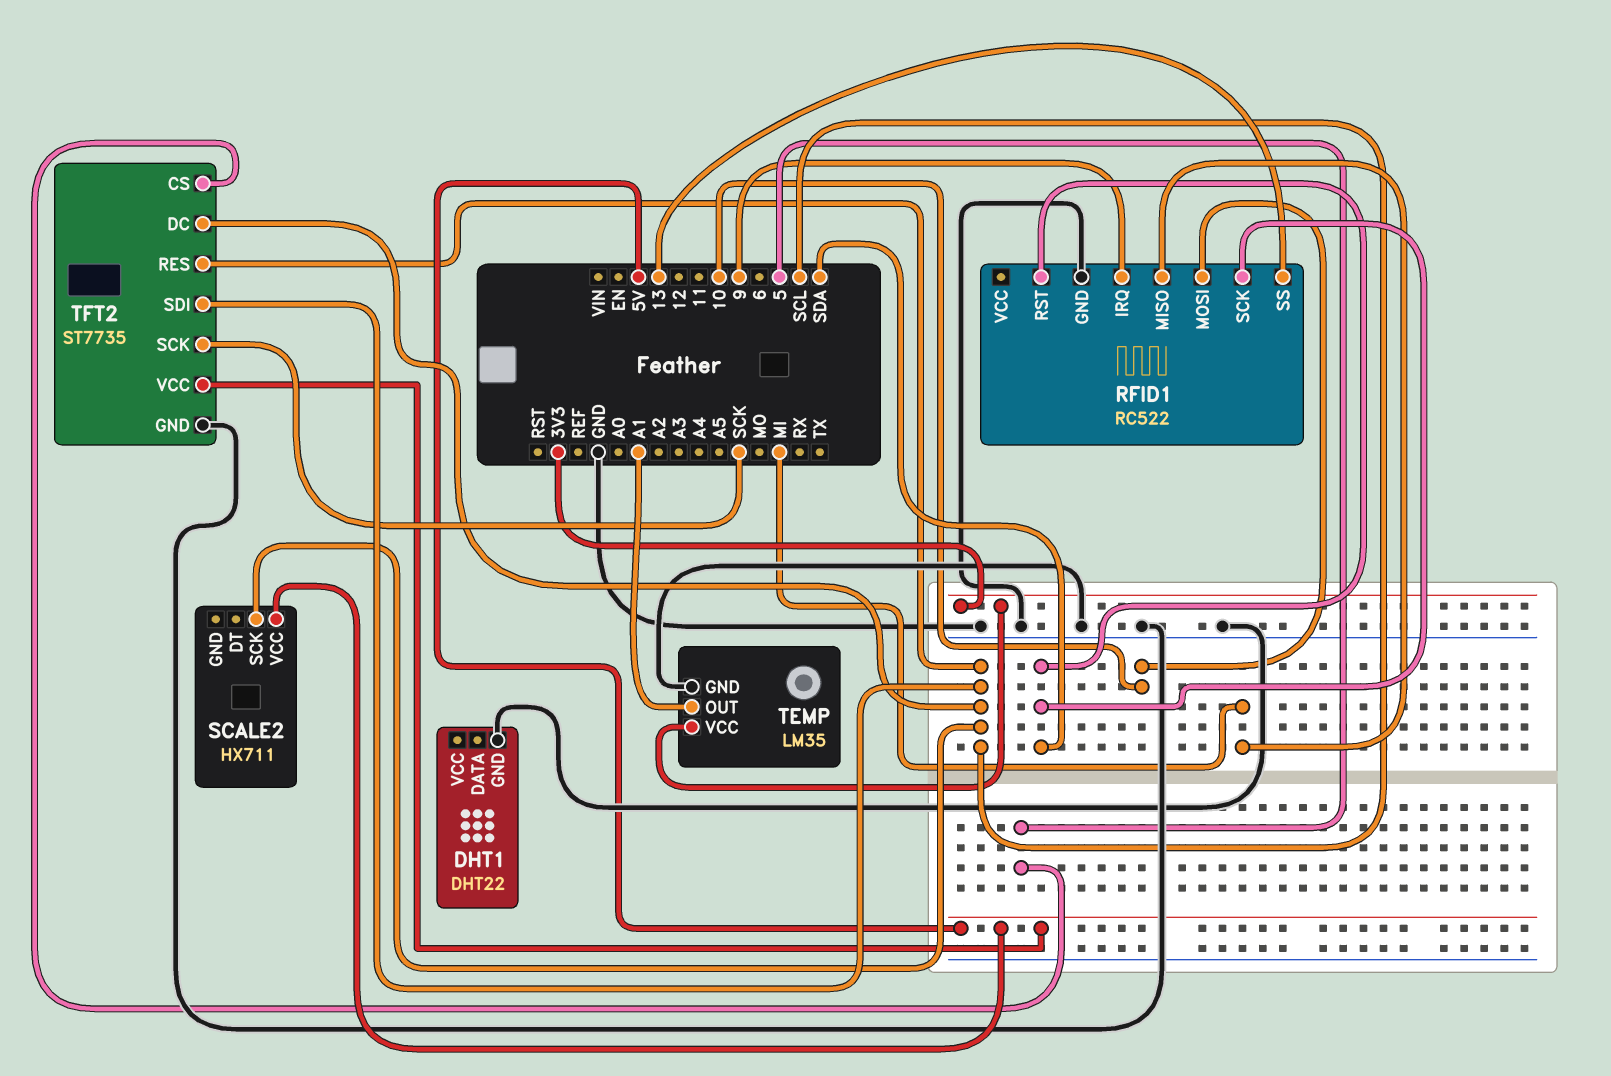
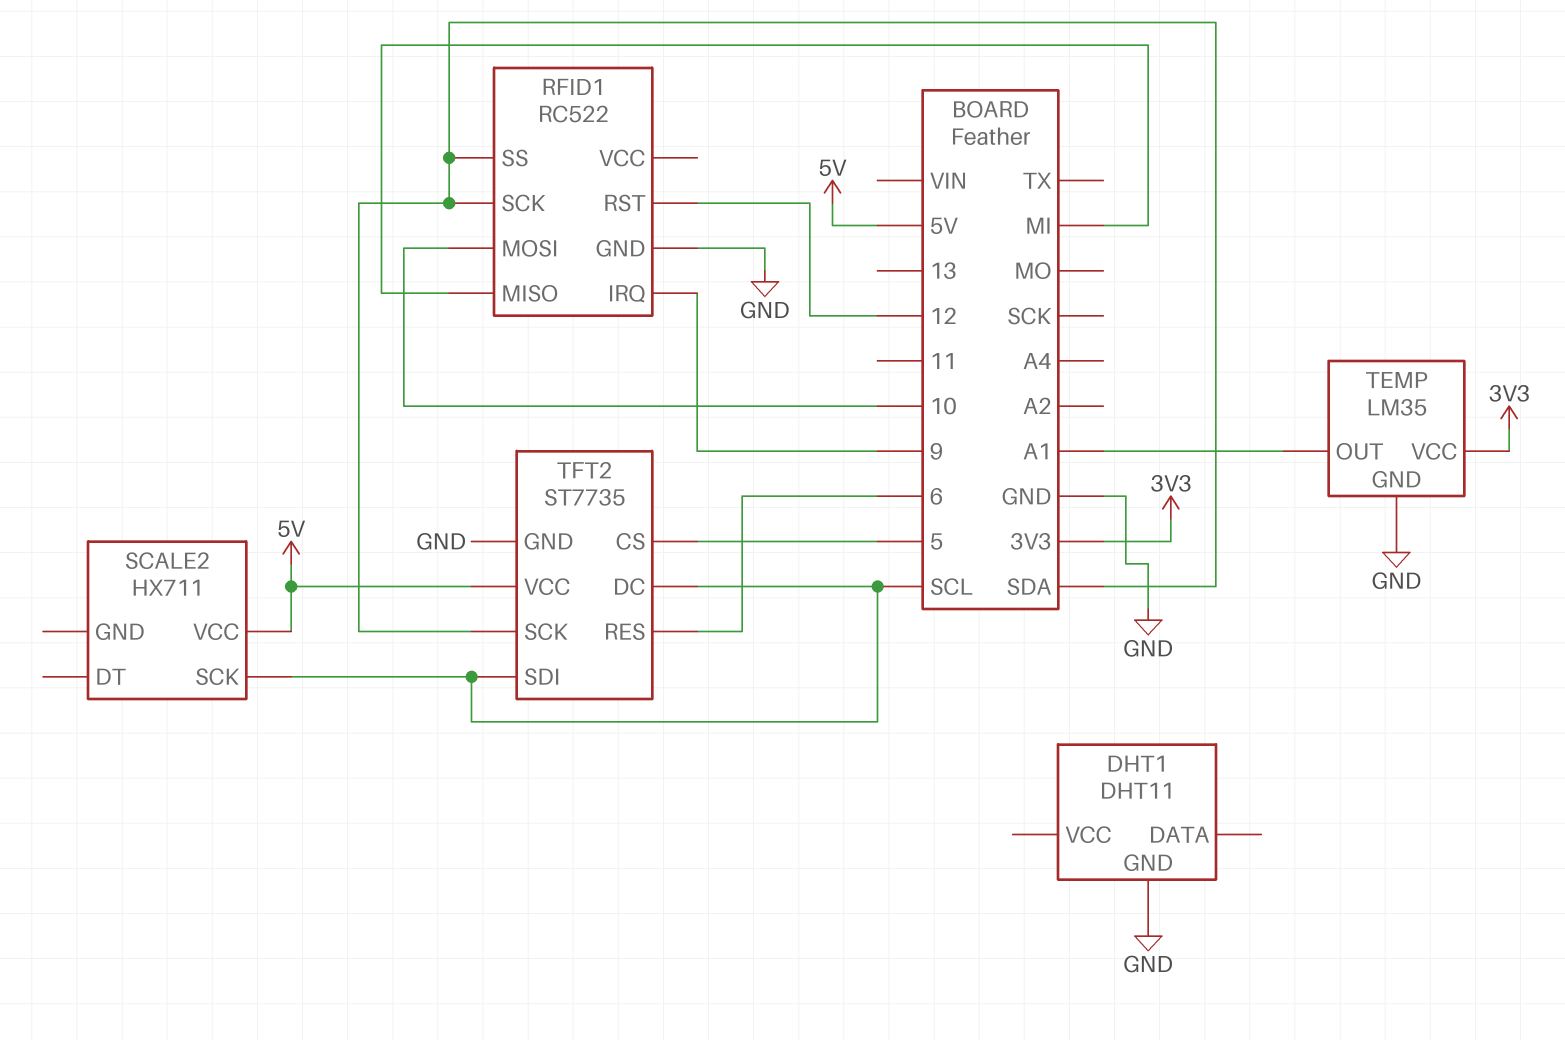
DHT1: DHT22 -> DHT11
RFID1 pin RST: SDA -> 12
RFID1 pin SS: 13 -> SDA
TFT2 pin RES: SCL -> 6
TFT2 pin SCK: SCK -> SDA

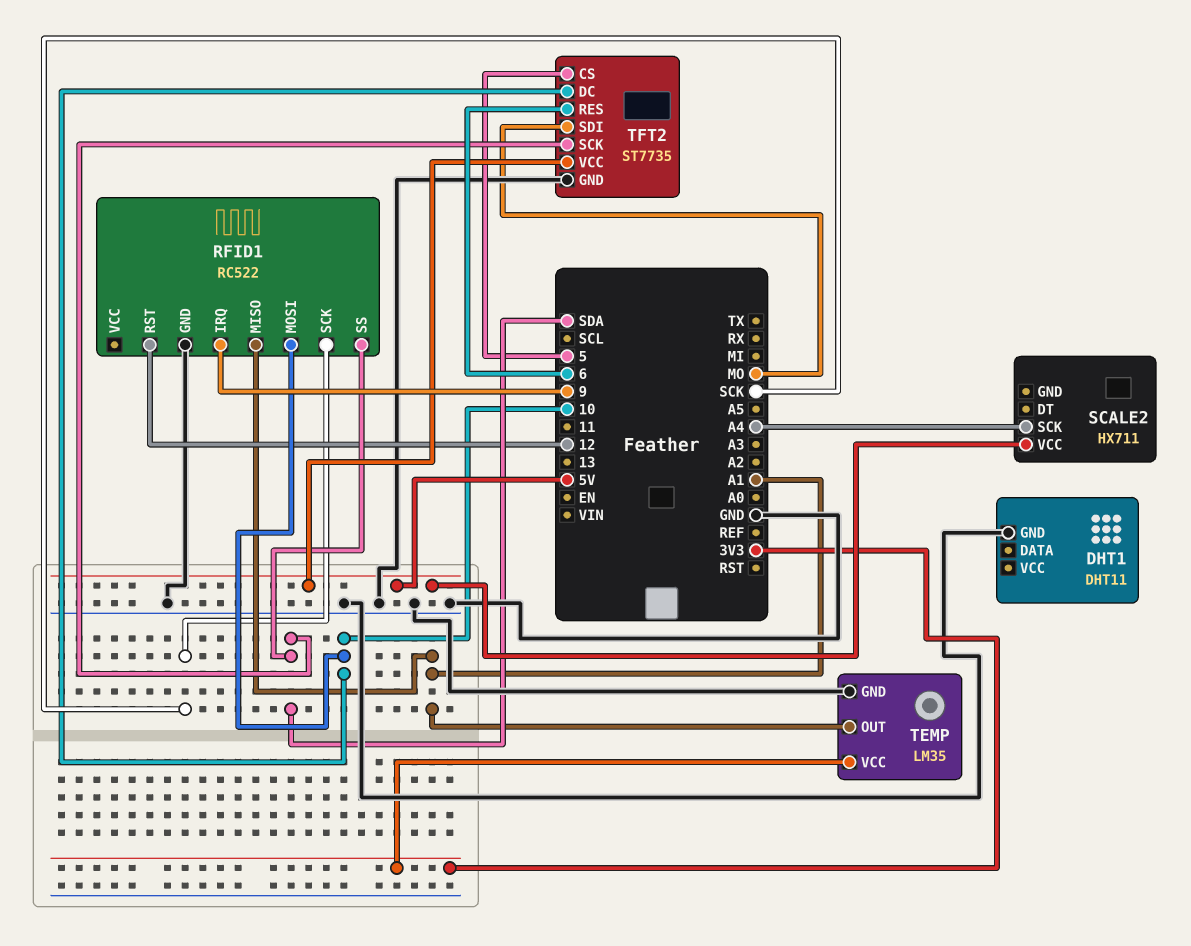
RFID1 pin MISO: MI -> A1
RFID1 pin SCK: SDA -> SCK
SCALE2 pin SCK: SCL -> A4
TFT2 pin DC: SCL -> 10
TFT2 pin SDI: SCL -> MO

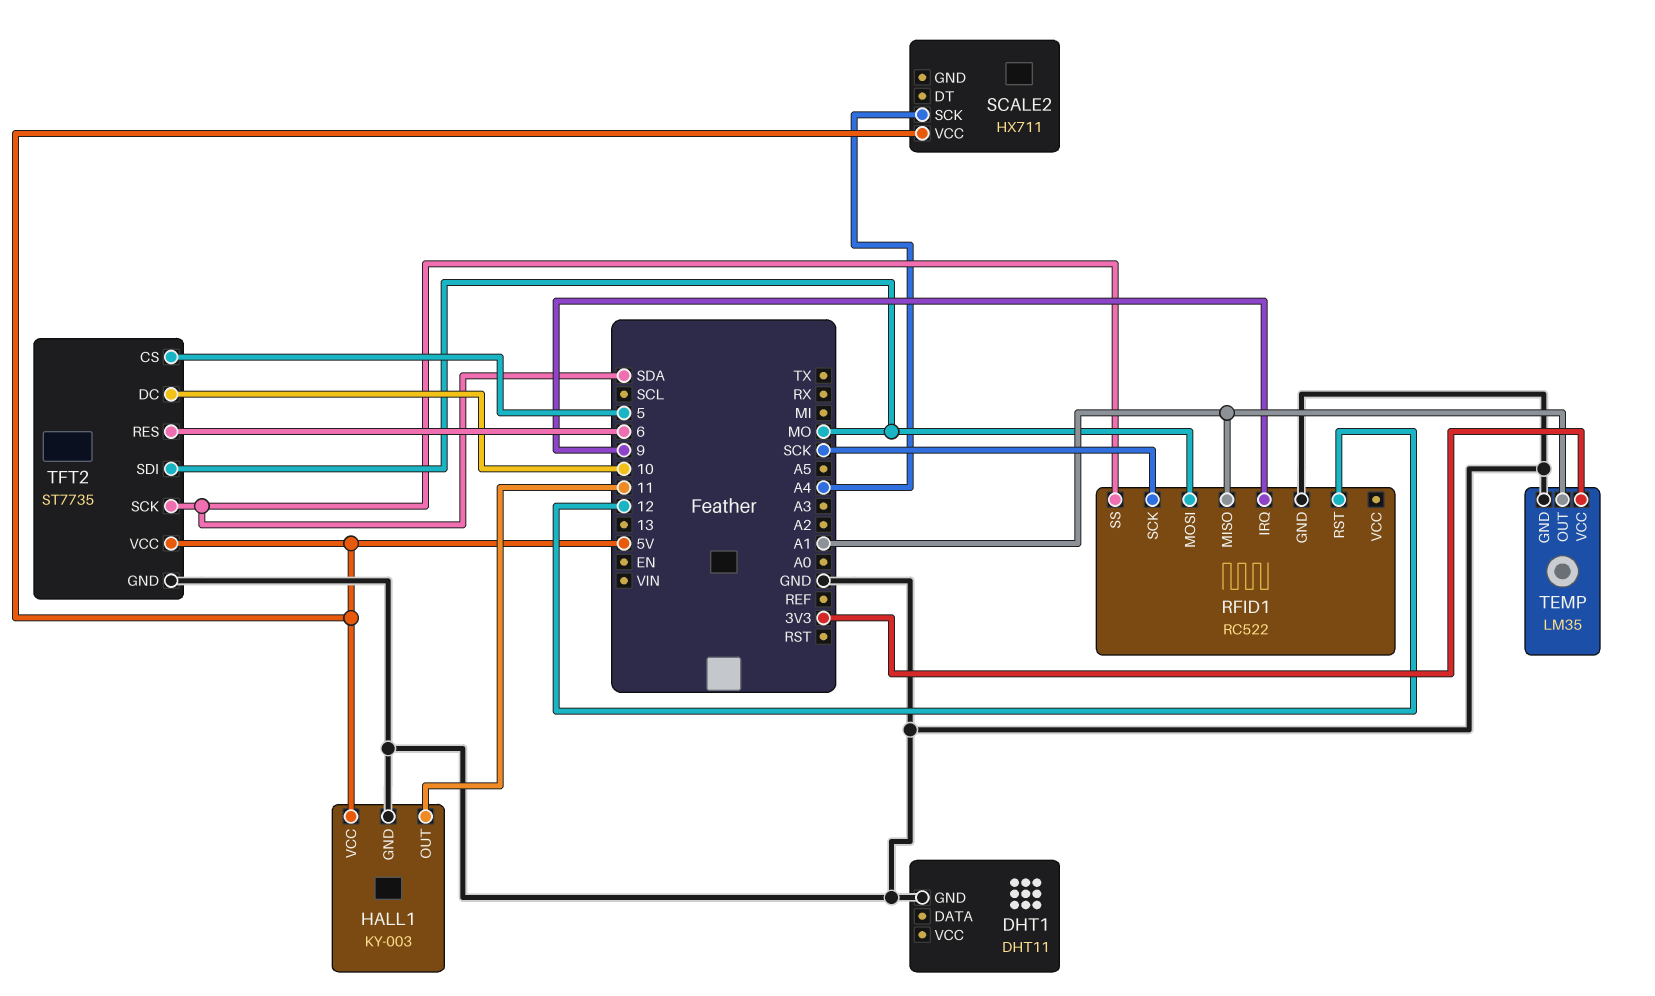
HALL1: none -> KY-003
HALL1 pin GND: none -> GND
HALL1 pin OUT: none -> 11
HALL1 pin VCC: none -> 5V
RFID1 pin MOSI: 10 -> MO

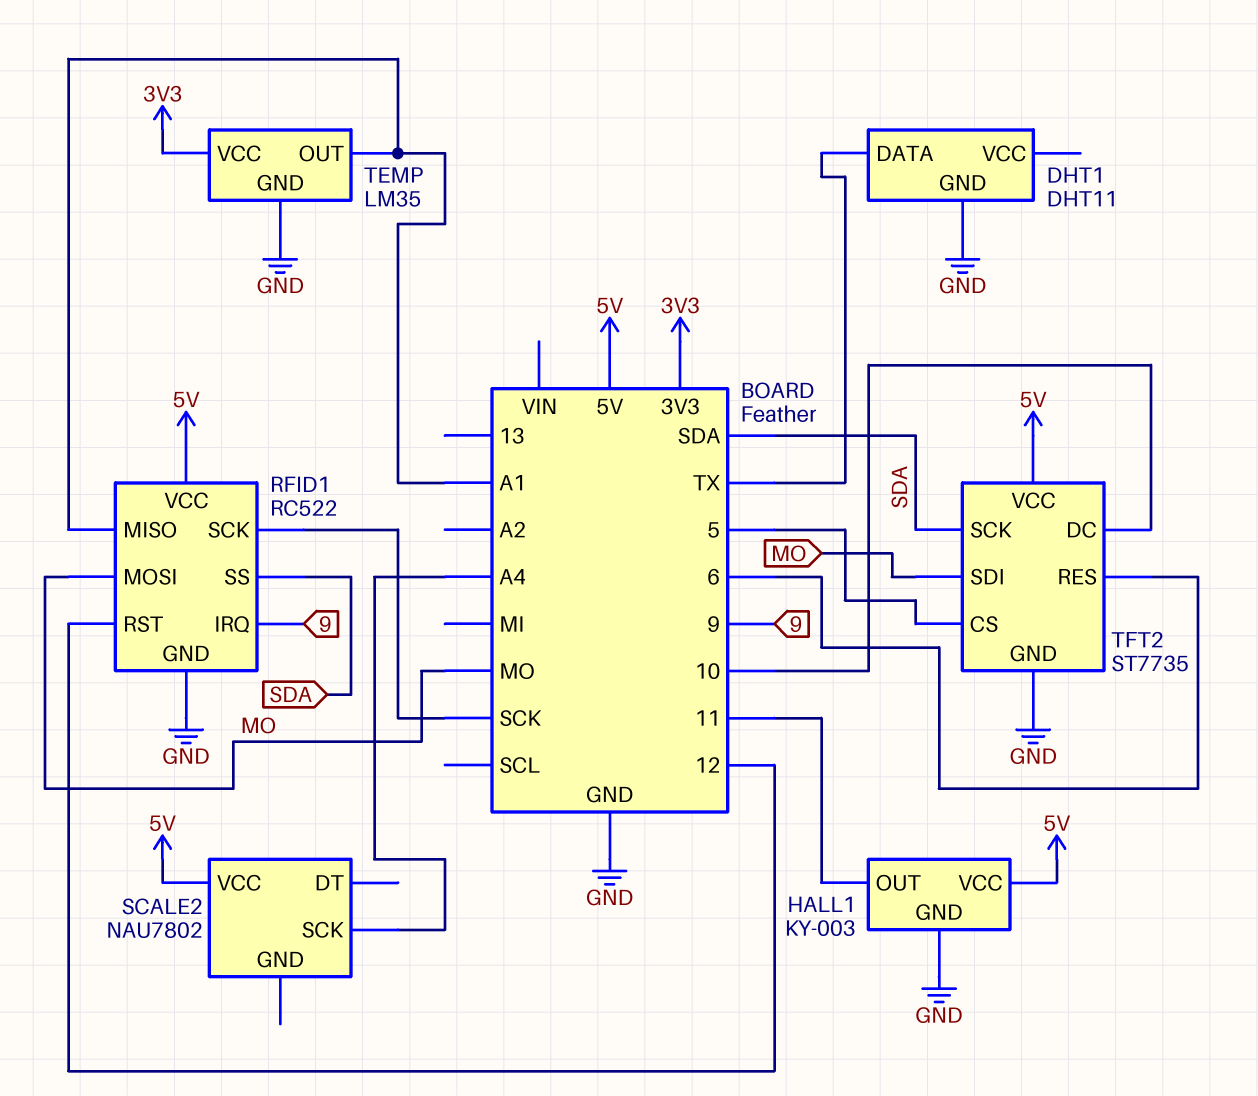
DHT1 pin DATA: none -> TX
RFID1 pin VCC: none -> 5V
SCALE2: HX711 -> NAU7802

